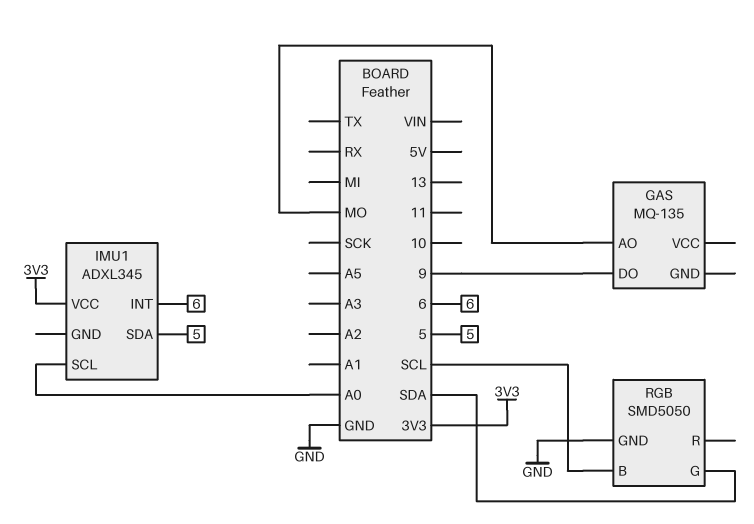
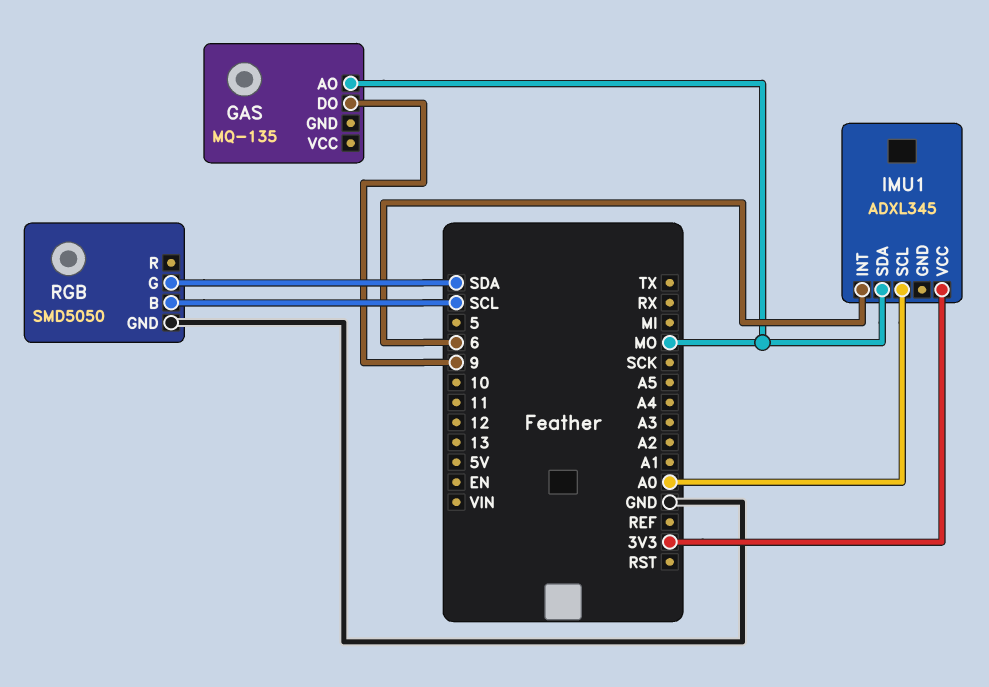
IMU1 pin SDA: 5 -> MO

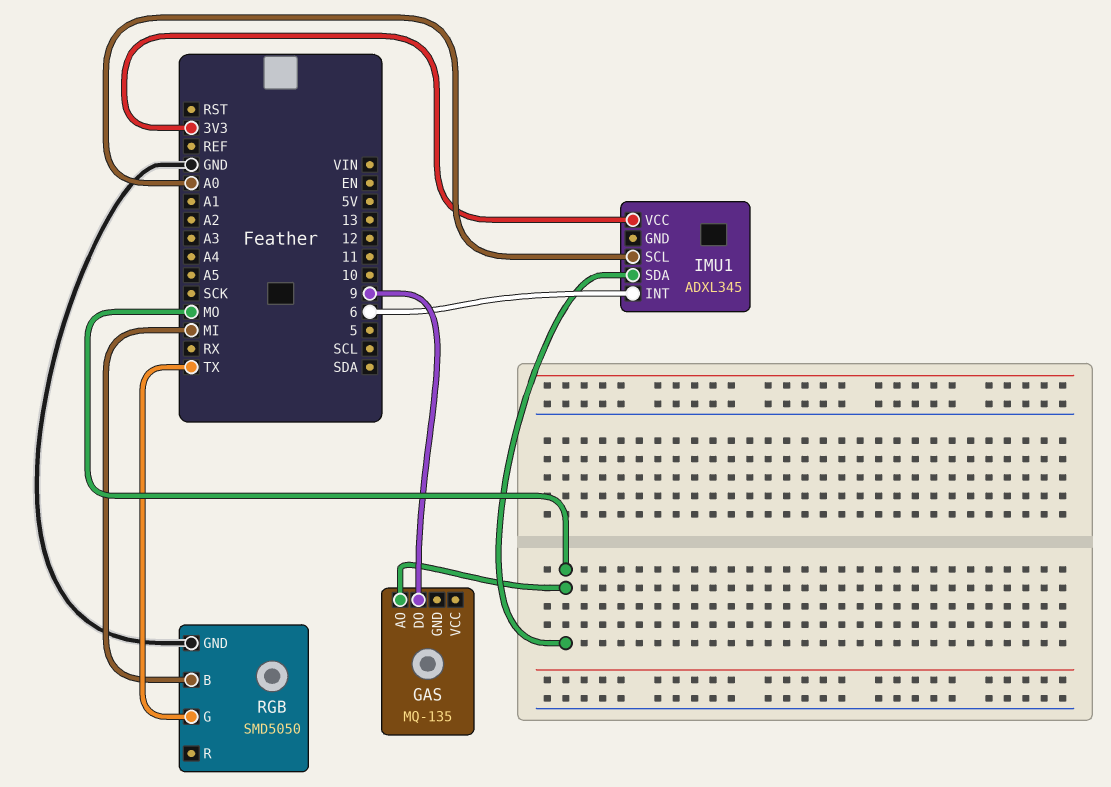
RGB pin B: SCL -> MI
RGB pin G: SDA -> TX

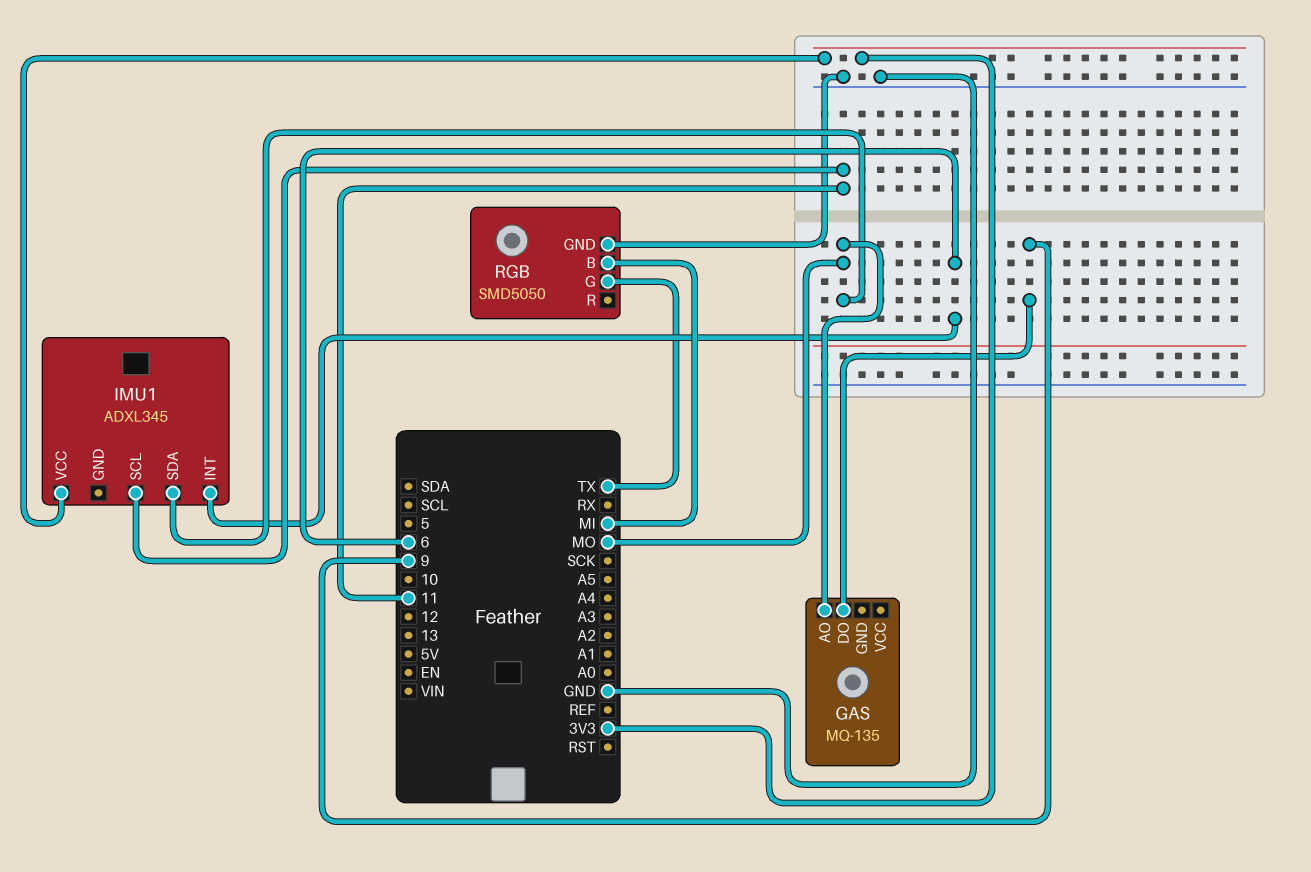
IMU1 pin SCL: A0 -> 11

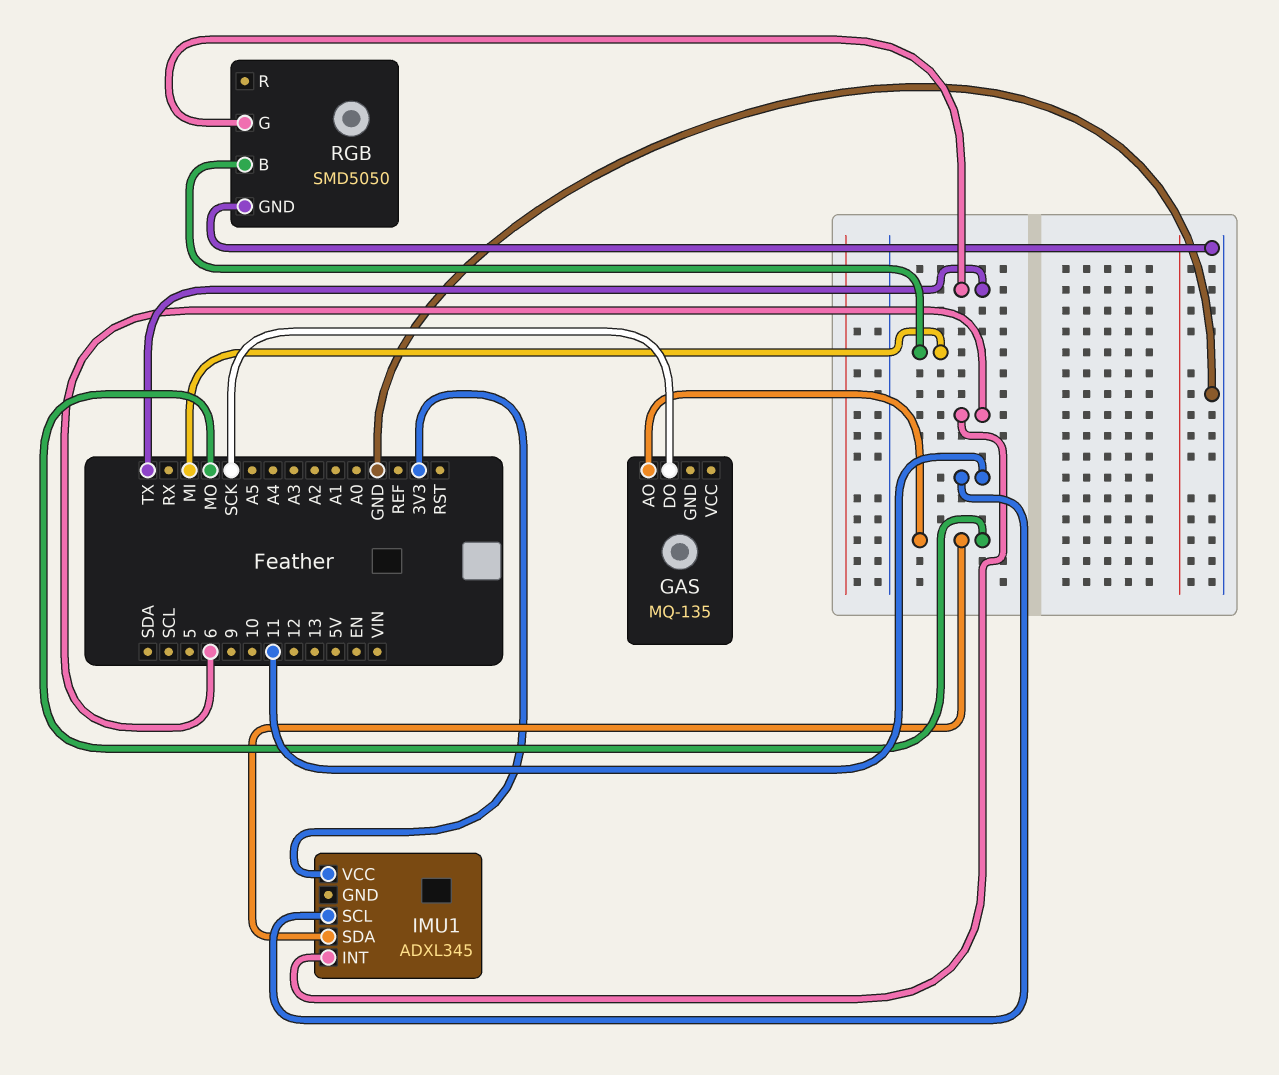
GAS pin DO: 9 -> SCK

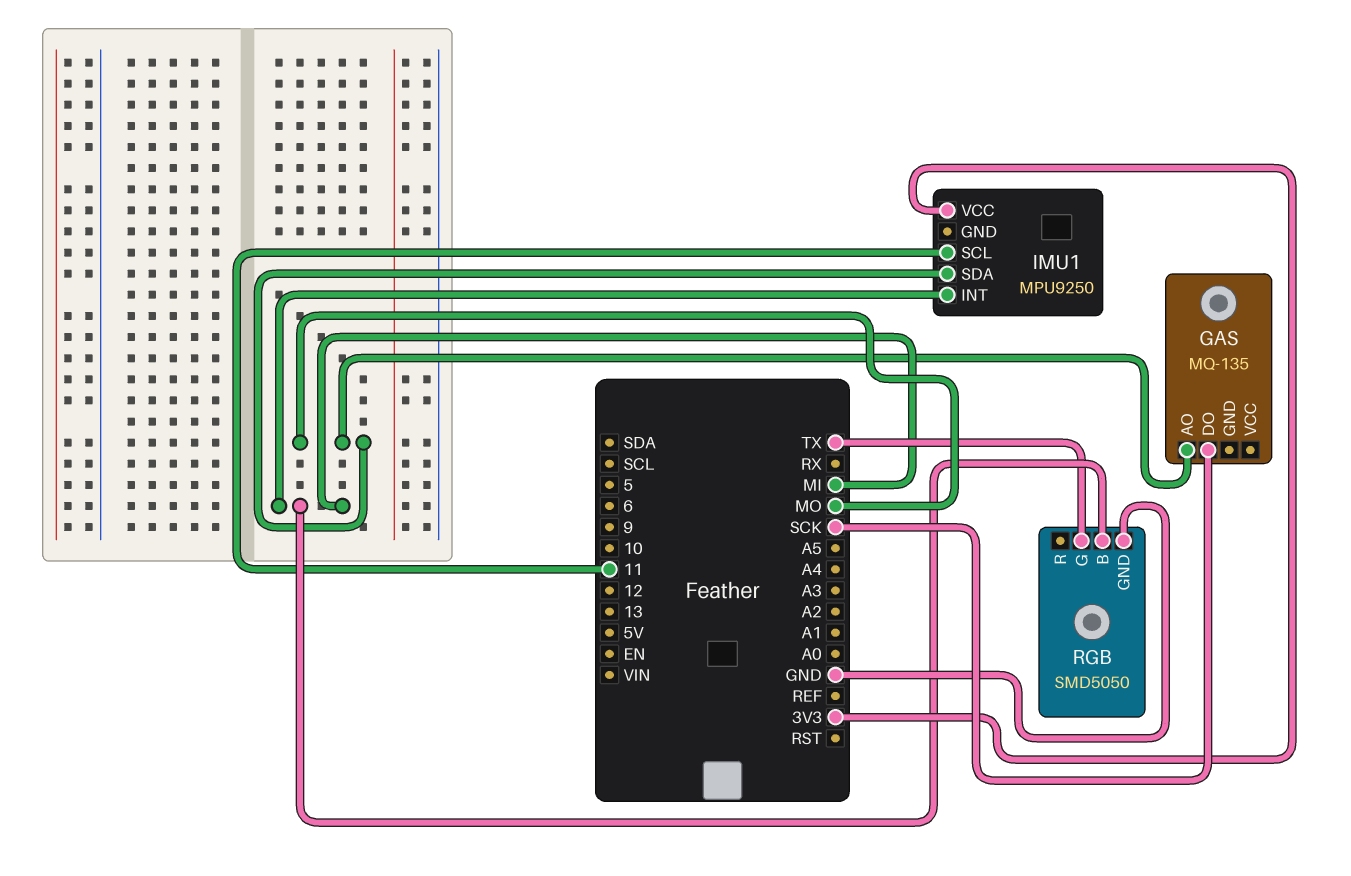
IMU1: ADXL345 -> MPU9250
IMU1 pin INT: 6 -> MI

